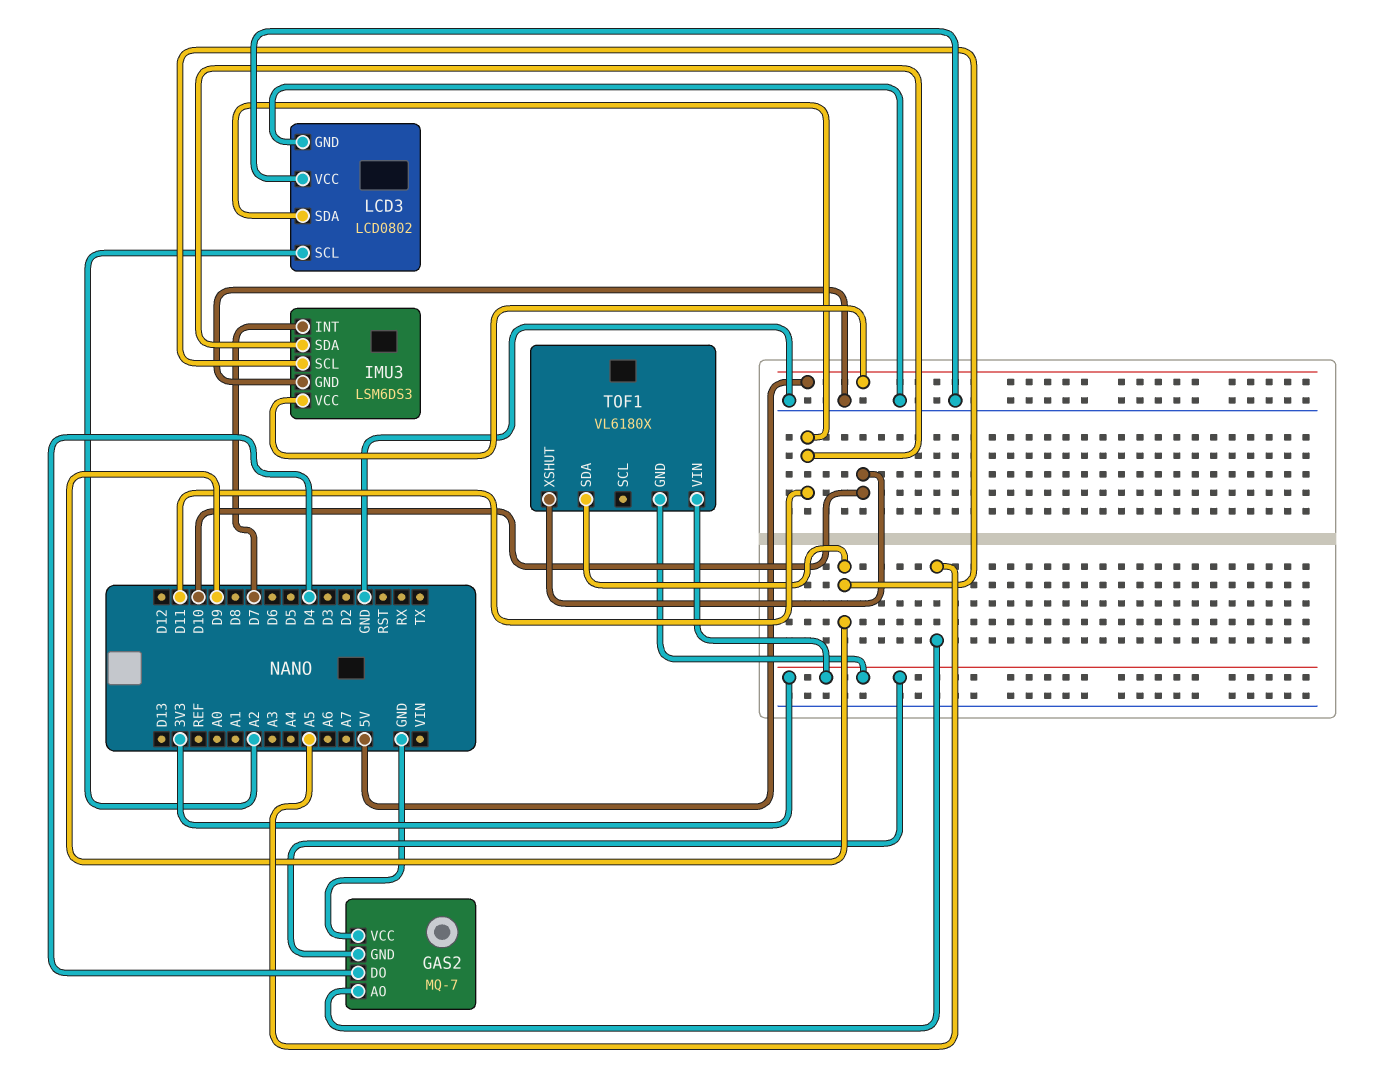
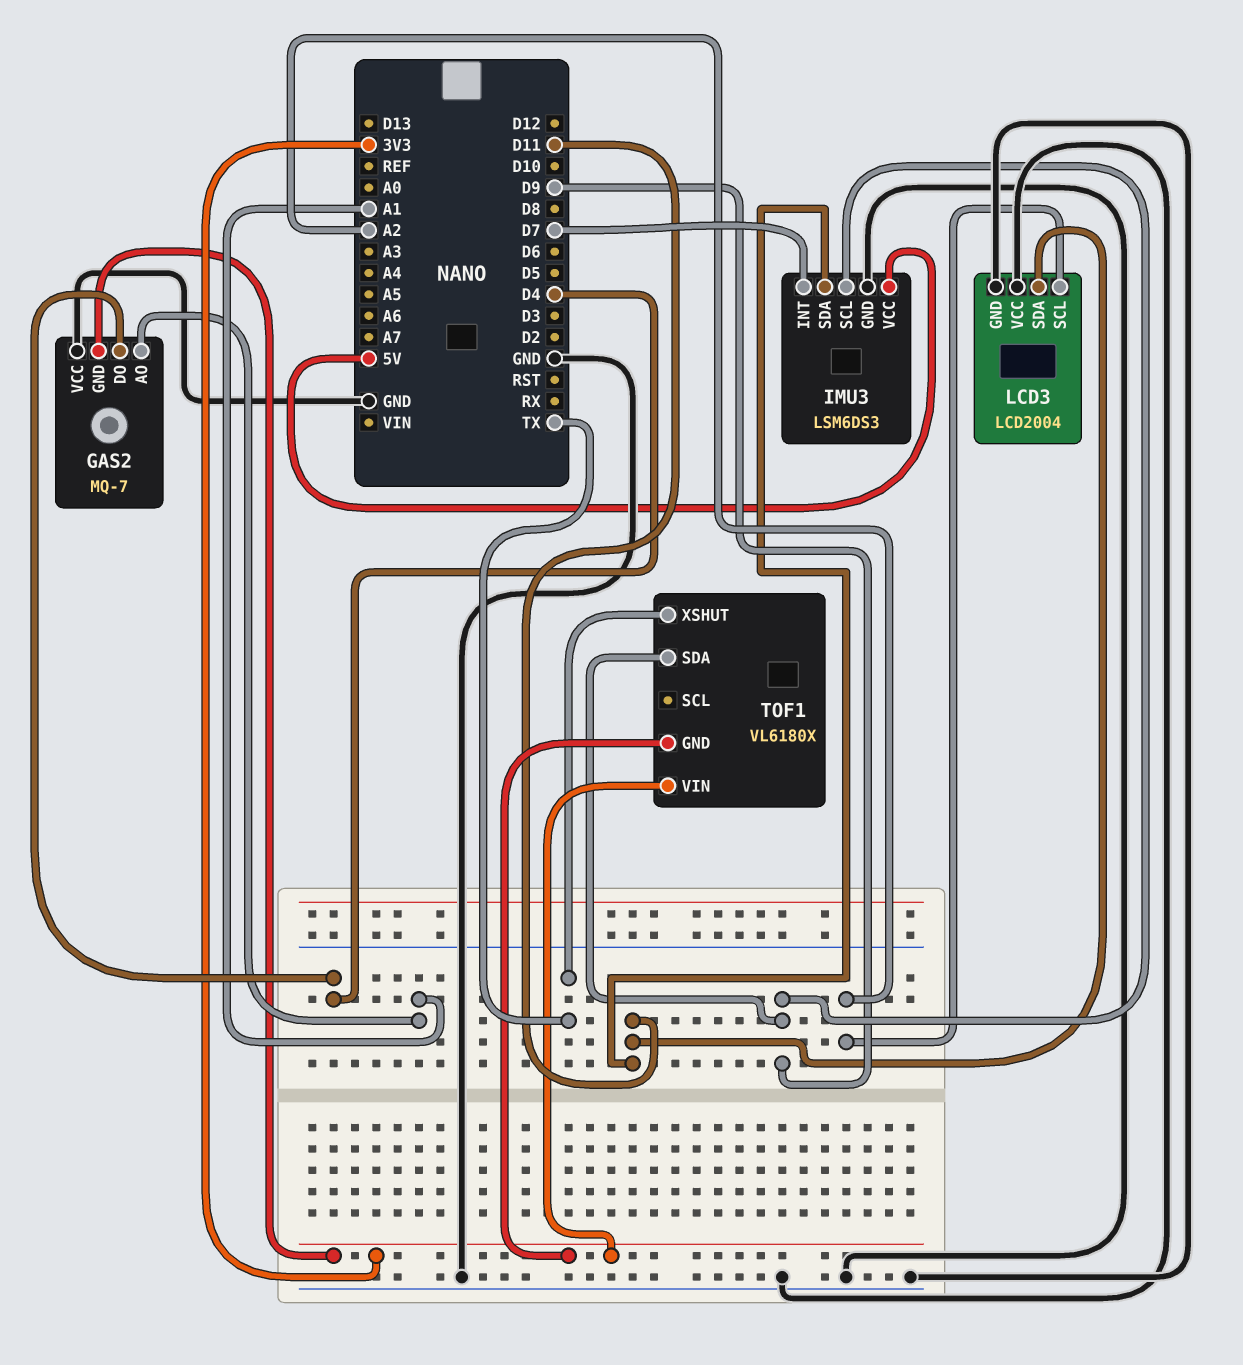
GAS2 pin AO: A5 -> A1
LCD3: LCD0802 -> LCD2004
TOF1 pin XSHUT: D10 -> TX

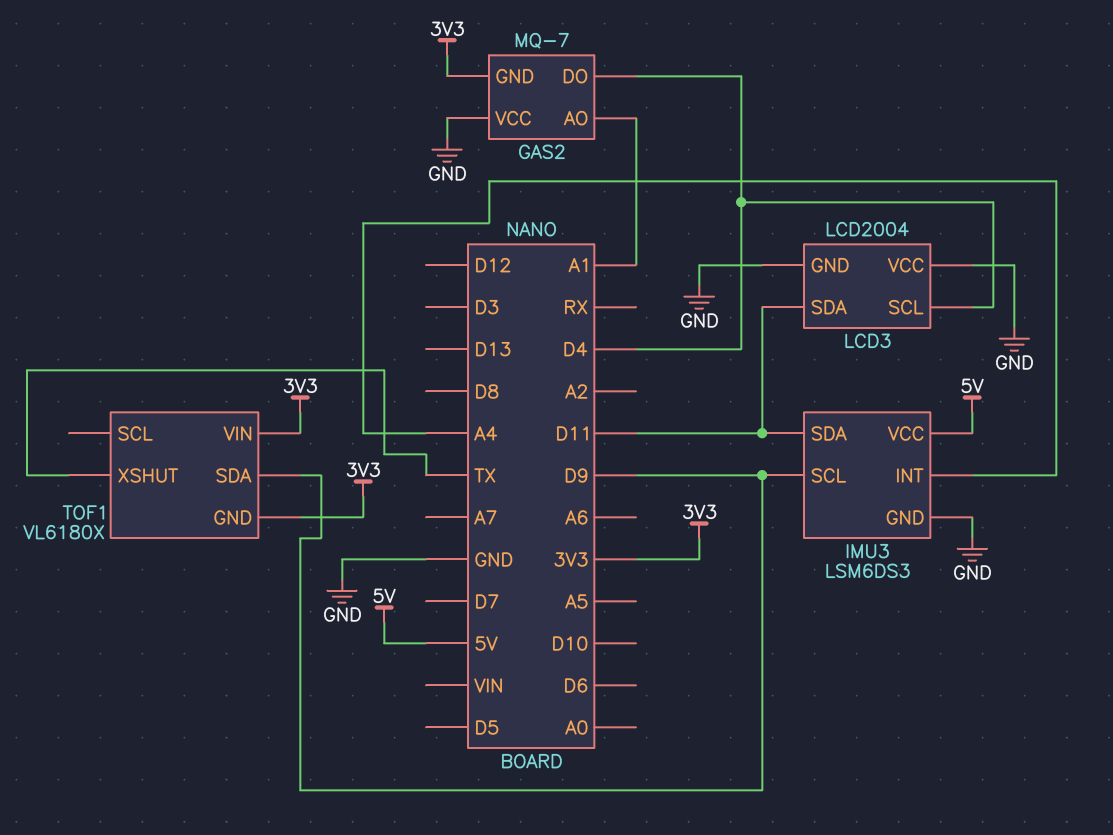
IMU3 pin INT: D7 -> A4
LCD3 pin SCL: A2 -> D4

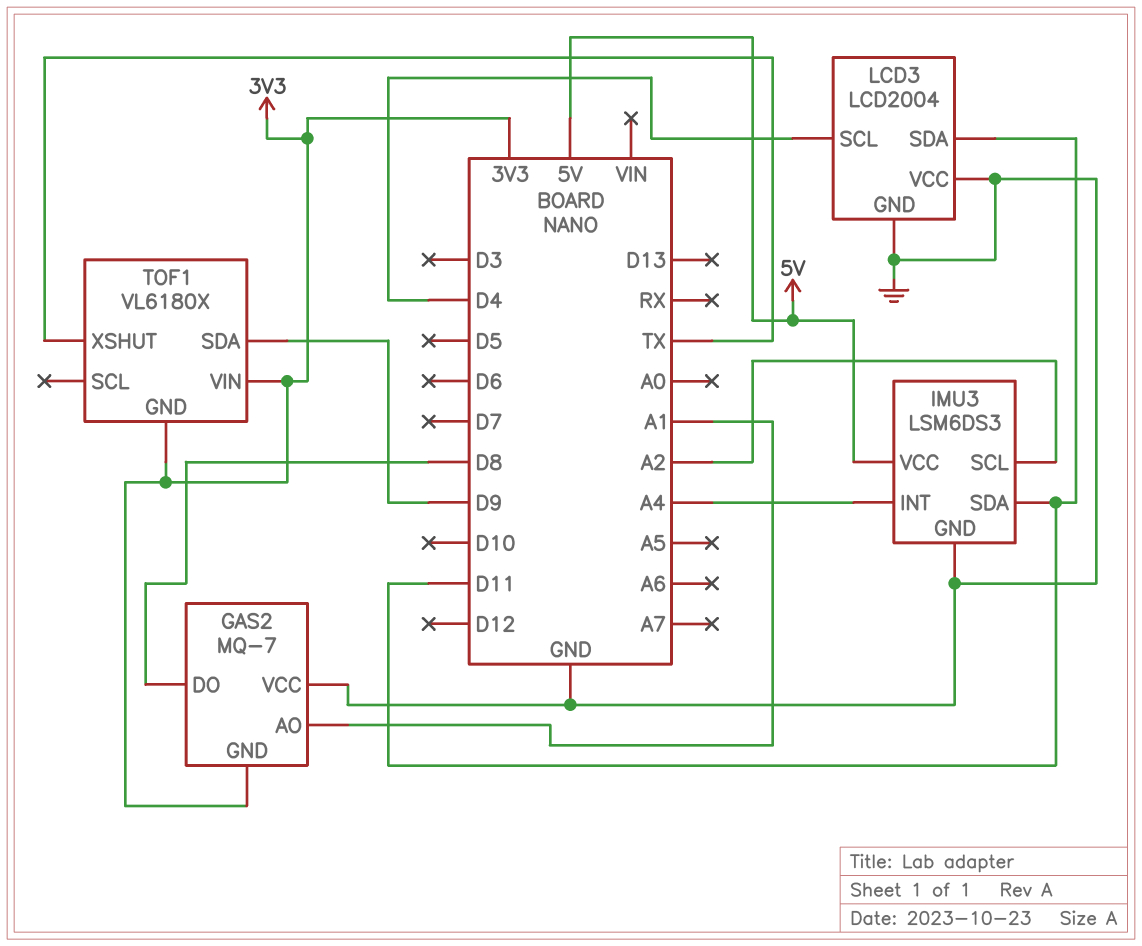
GAS2 pin DO: D4 -> D8
IMU3 pin SCL: D9 -> A2

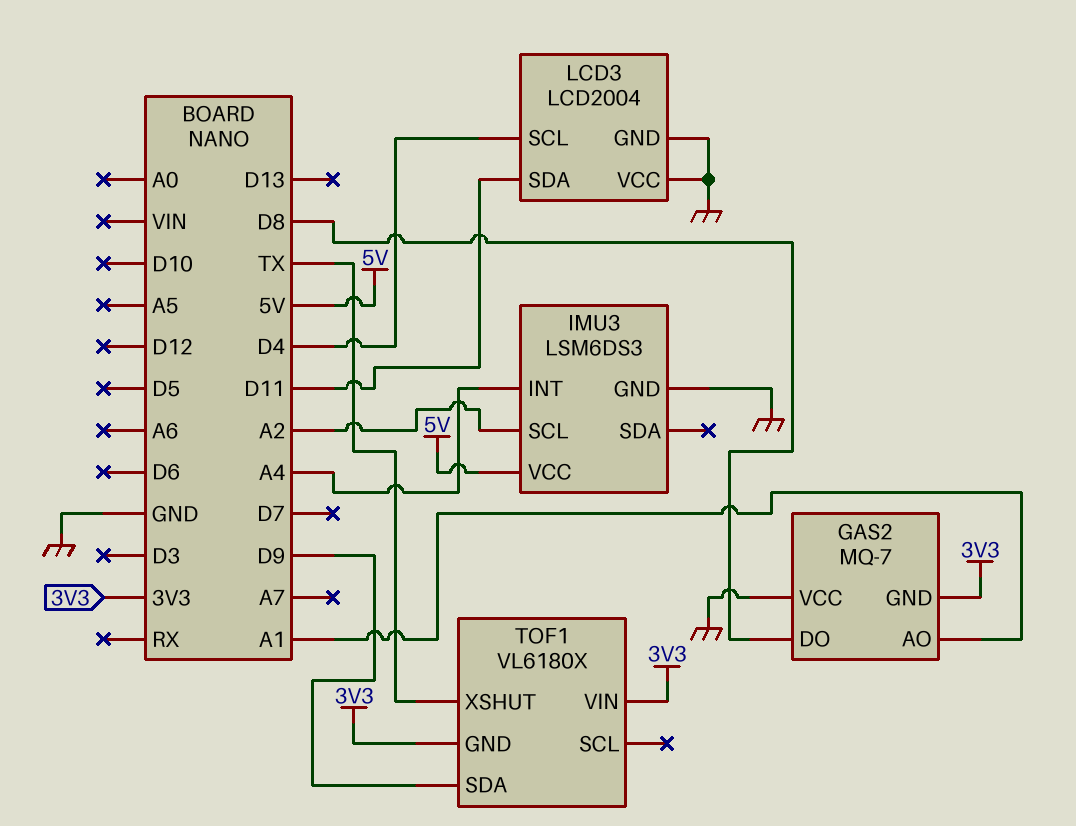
IMU3 pin SDA: D11 -> none

